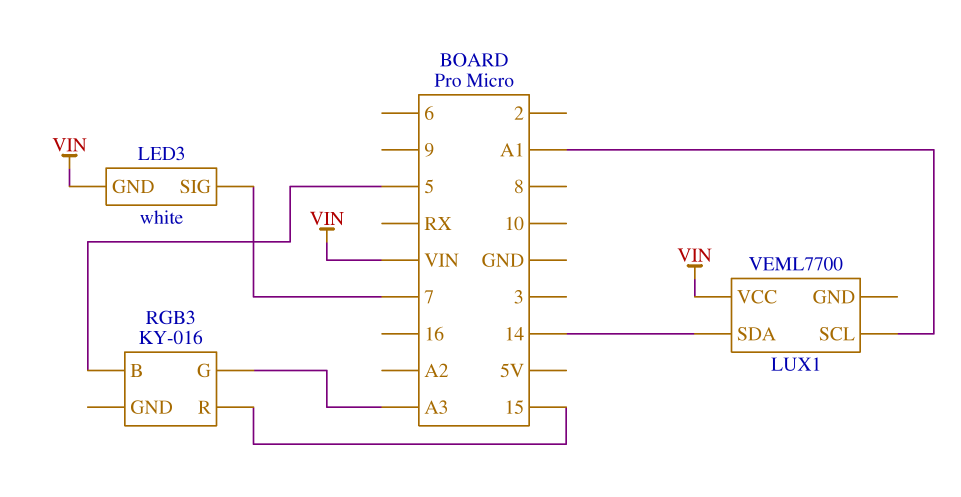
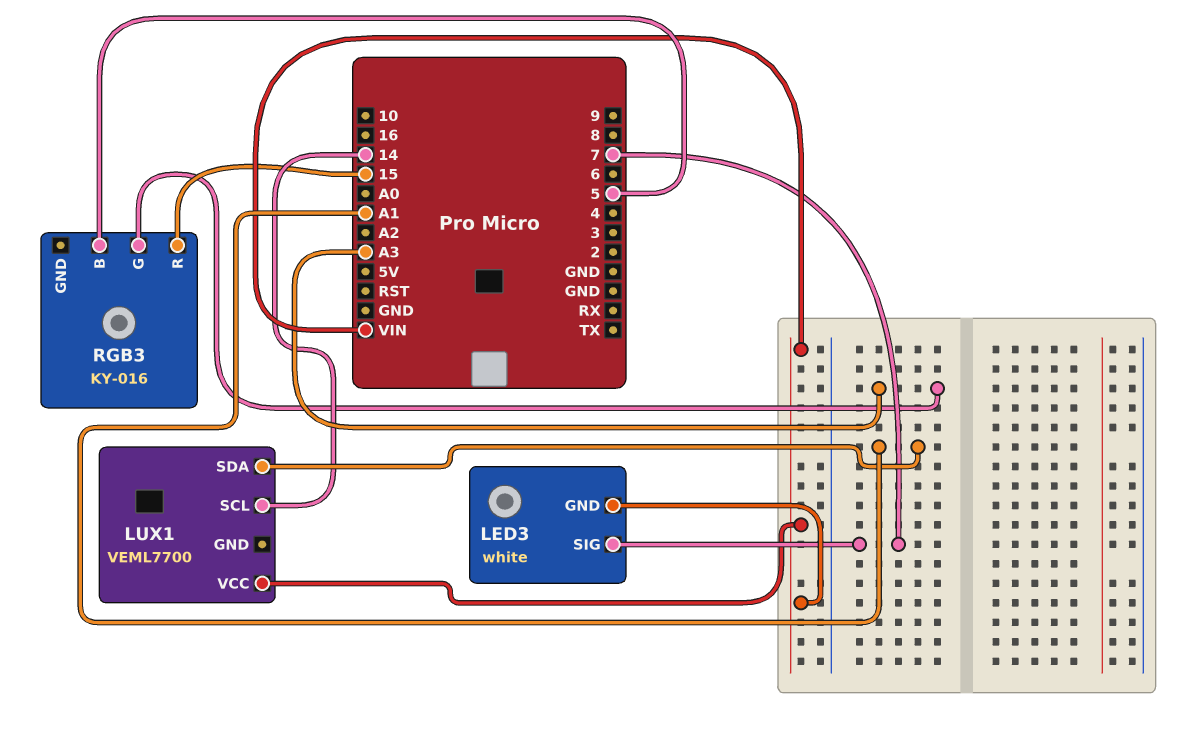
LUX1 pin SCL: A1 -> 14
LUX1 pin SDA: 14 -> A1

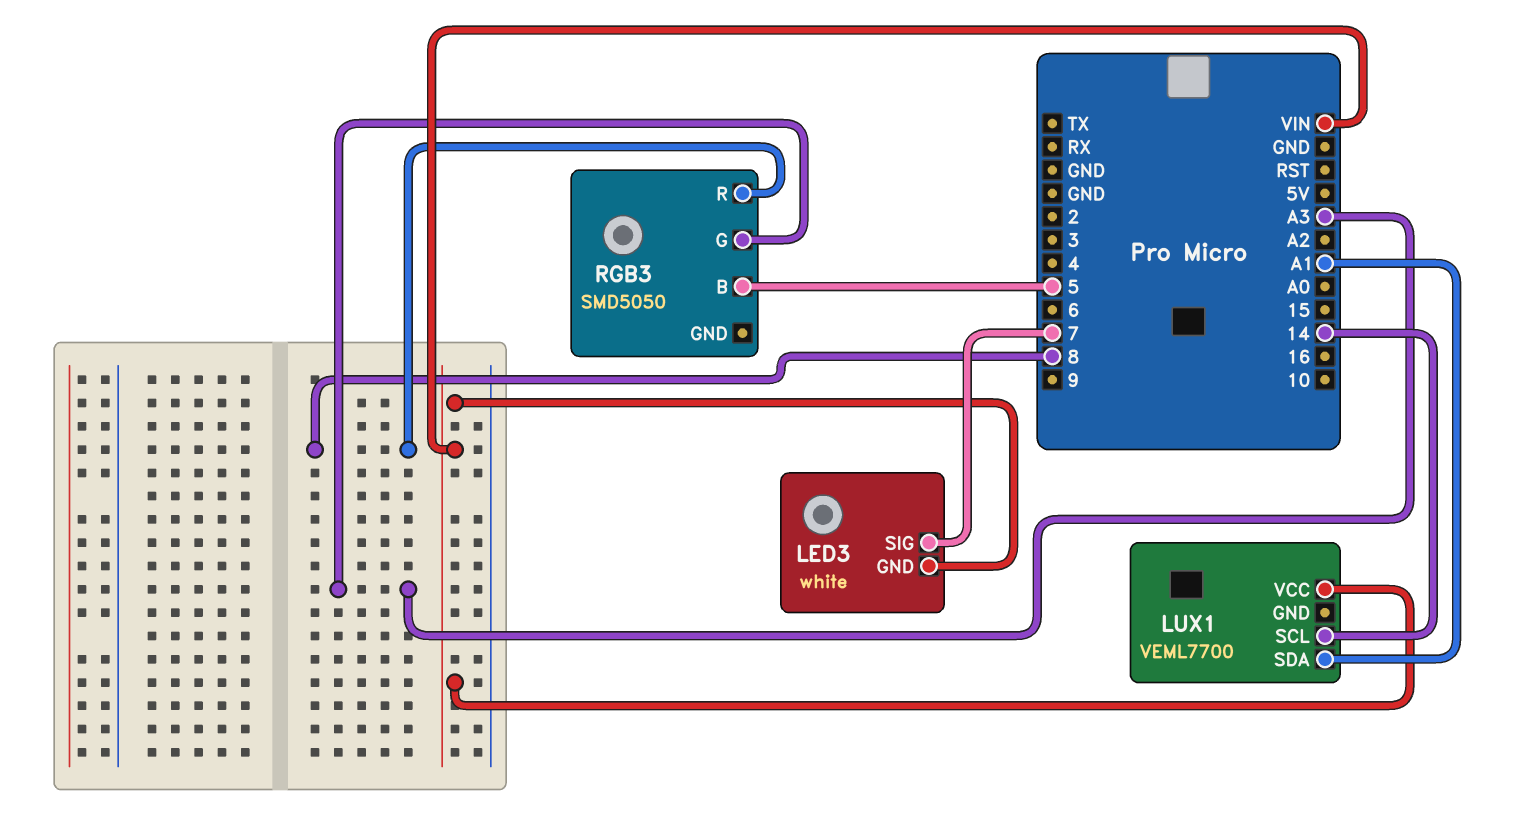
RGB3: KY-016 -> SMD5050
RGB3 pin R: 15 -> 8

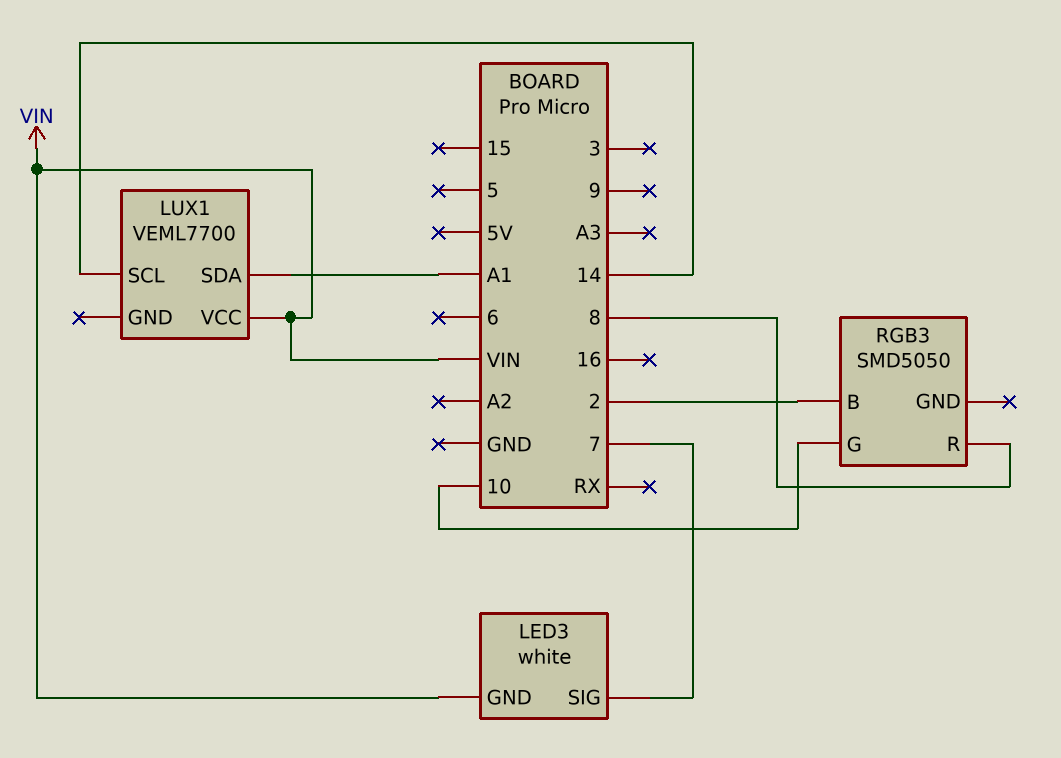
RGB3 pin B: 5 -> 2
RGB3 pin G: A3 -> 10

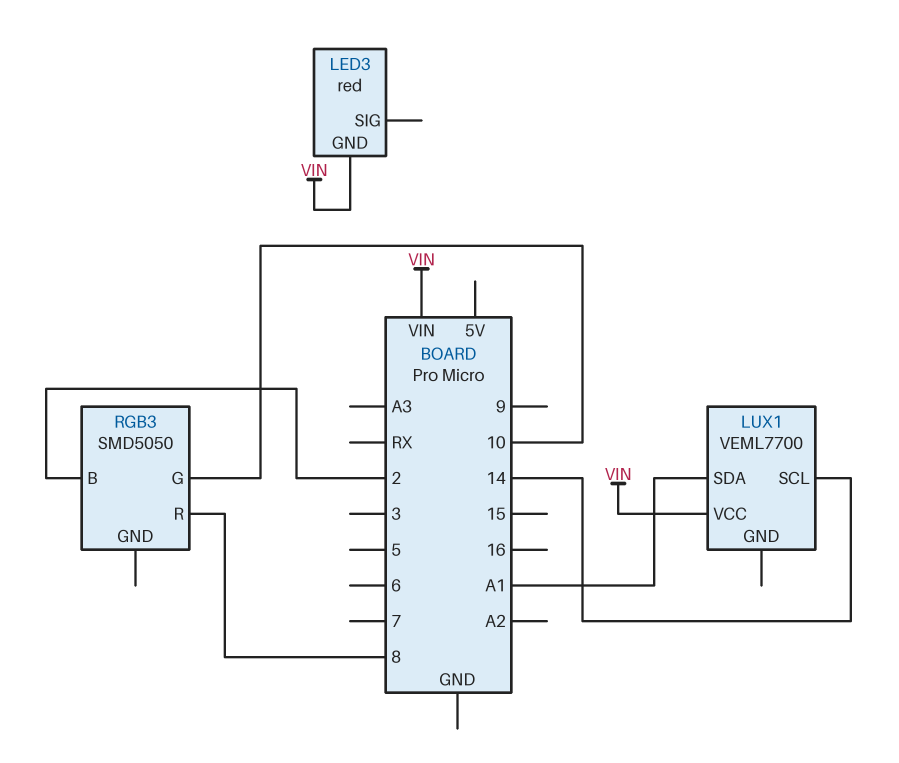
LED3: white -> red
LED3 pin SIG: 7 -> none

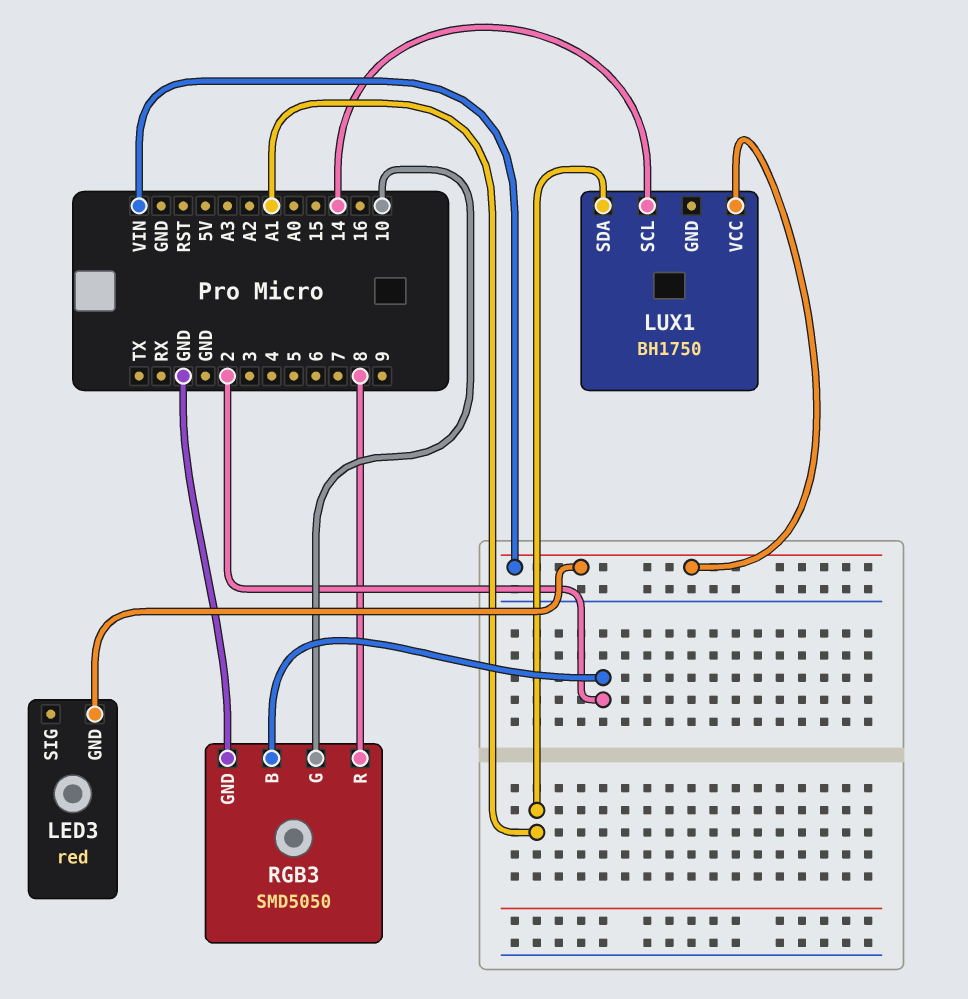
LUX1: VEML7700 -> BH1750
RGB3 pin GND: none -> GND

